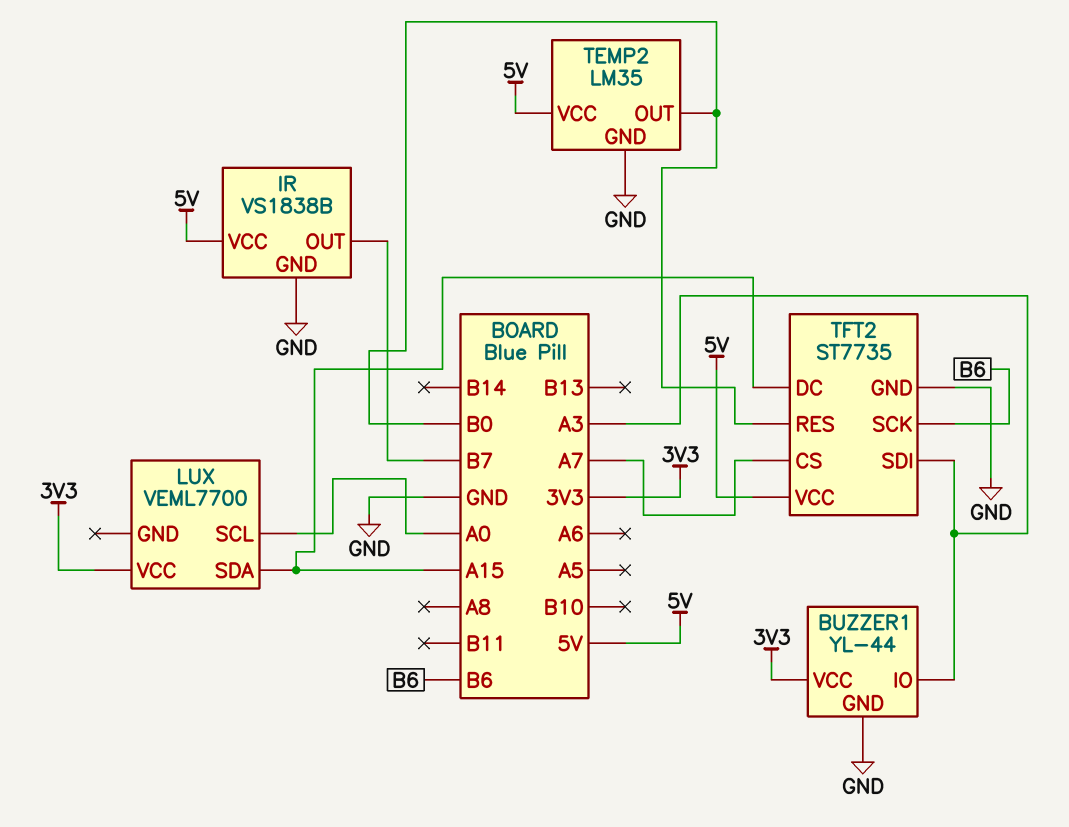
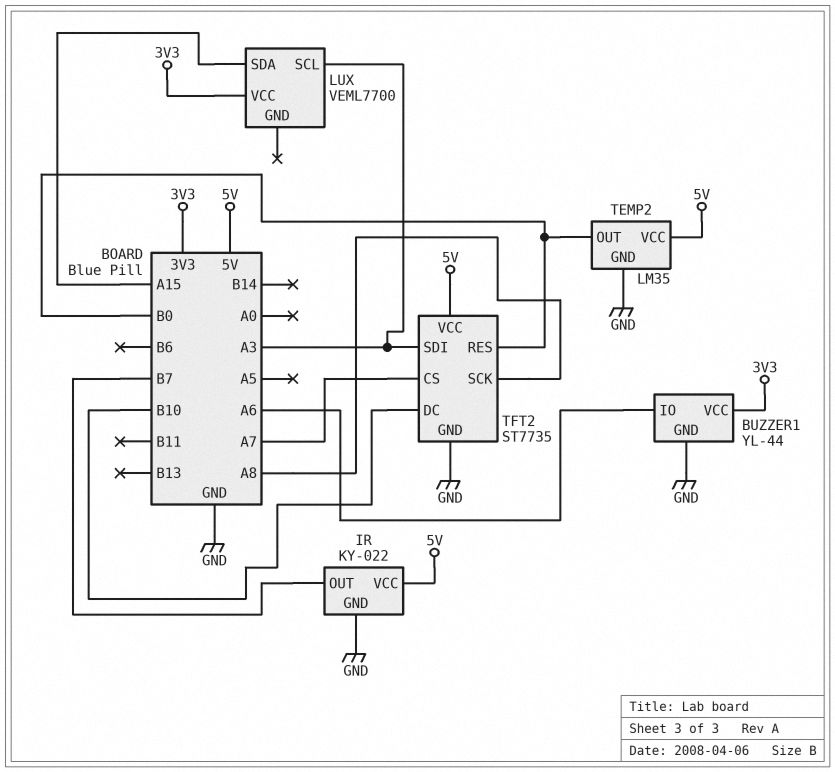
BUZZER1 pin IO: A3 -> A6
IR: VS1838B -> KY-022
LUX pin SCL: A0 -> A3
TFT2 pin DC: A15 -> B10
TFT2 pin SCK: B6 -> A8

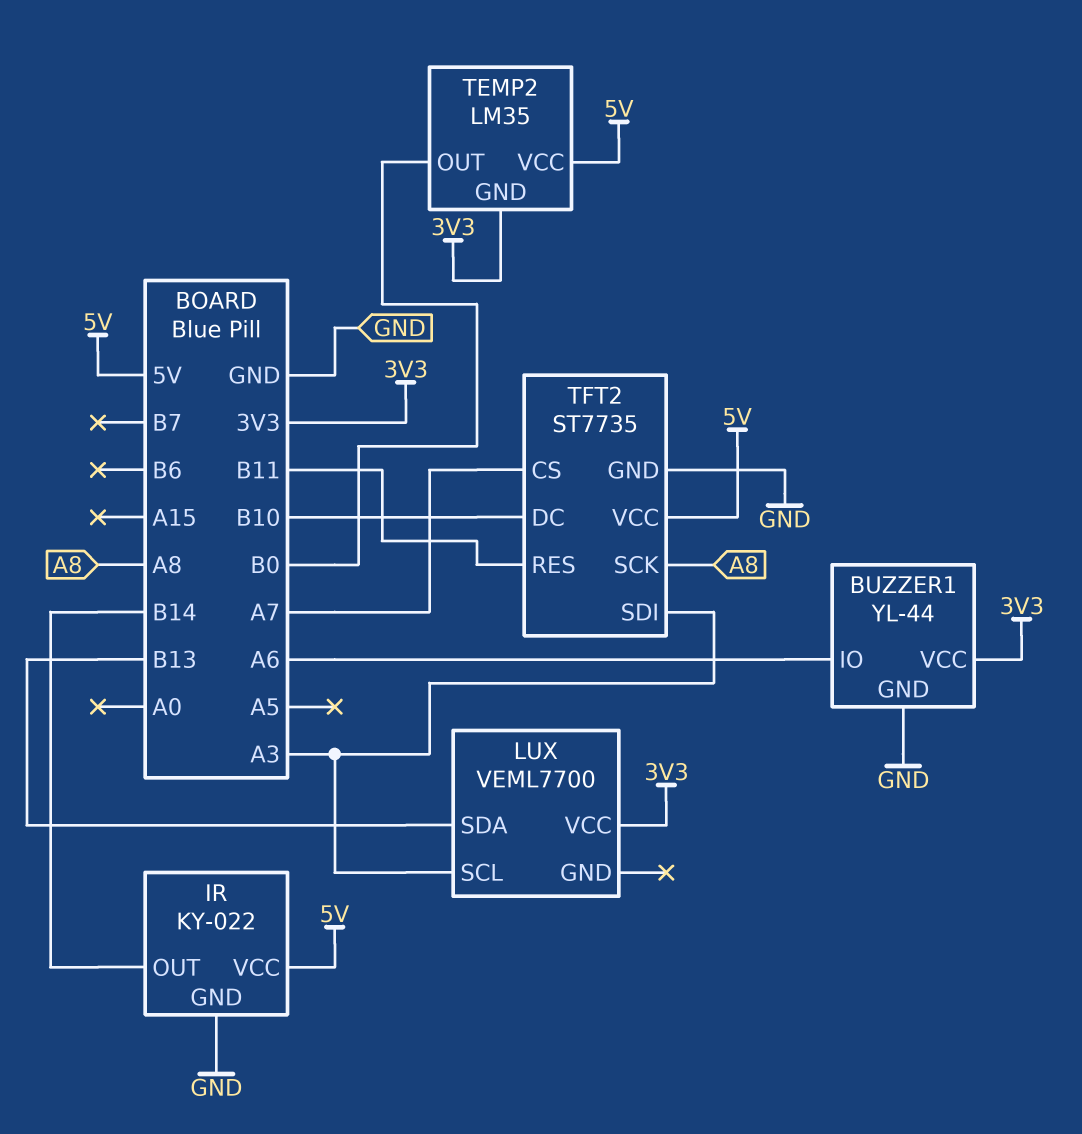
IR pin OUT: B7 -> B14
LUX pin SDA: A15 -> B13
TEMP2 pin GND: GND -> 3V3
TFT2 pin RES: B0 -> B11

